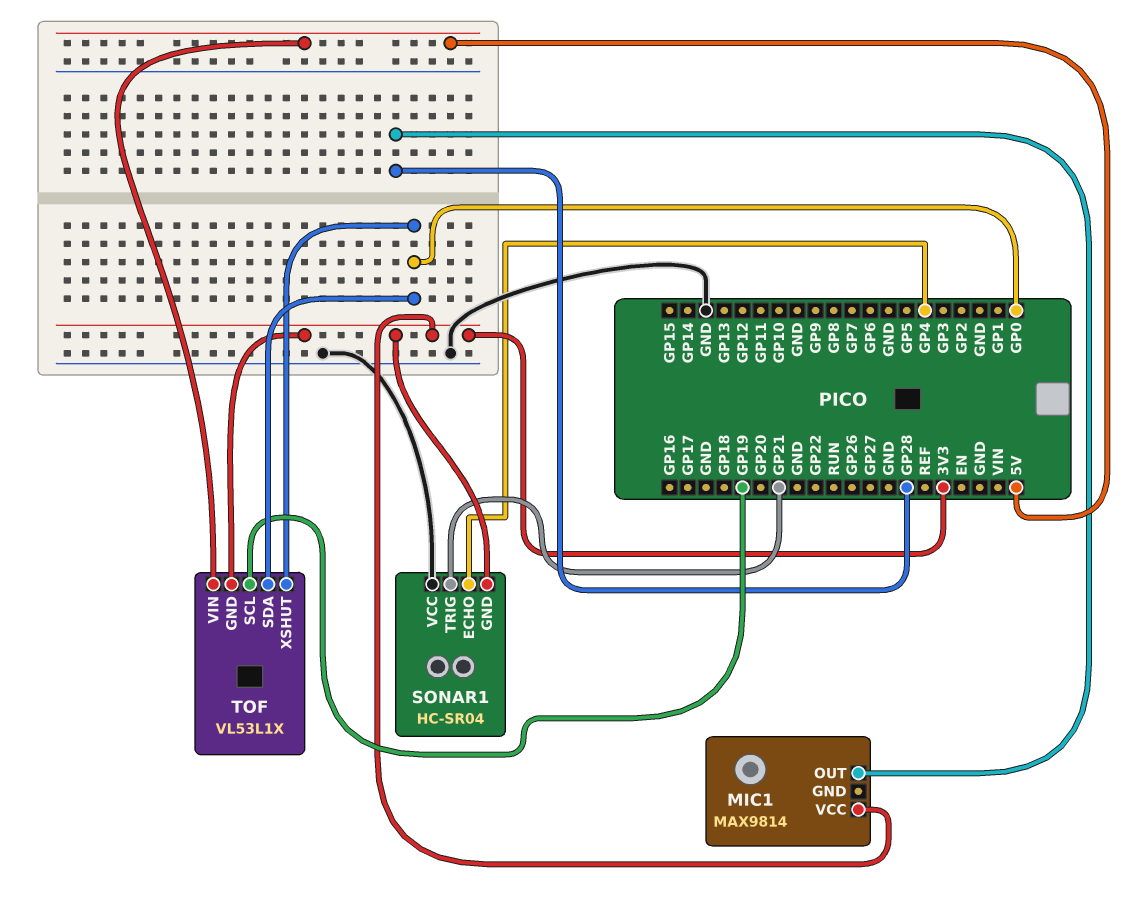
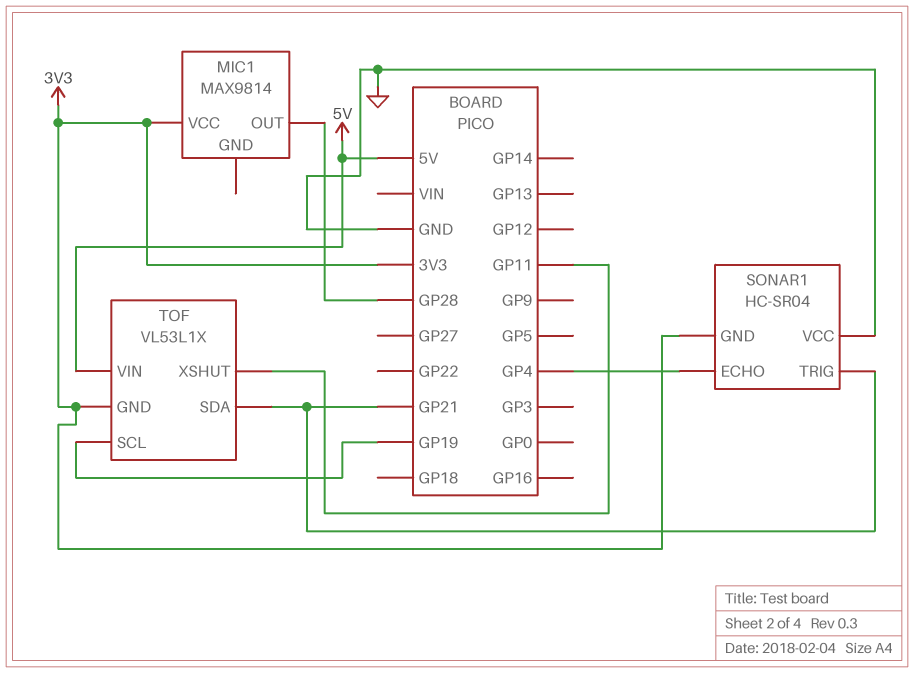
TOF pin SDA: GP0 -> GP21
TOF pin XSHUT: GP0 -> GP11

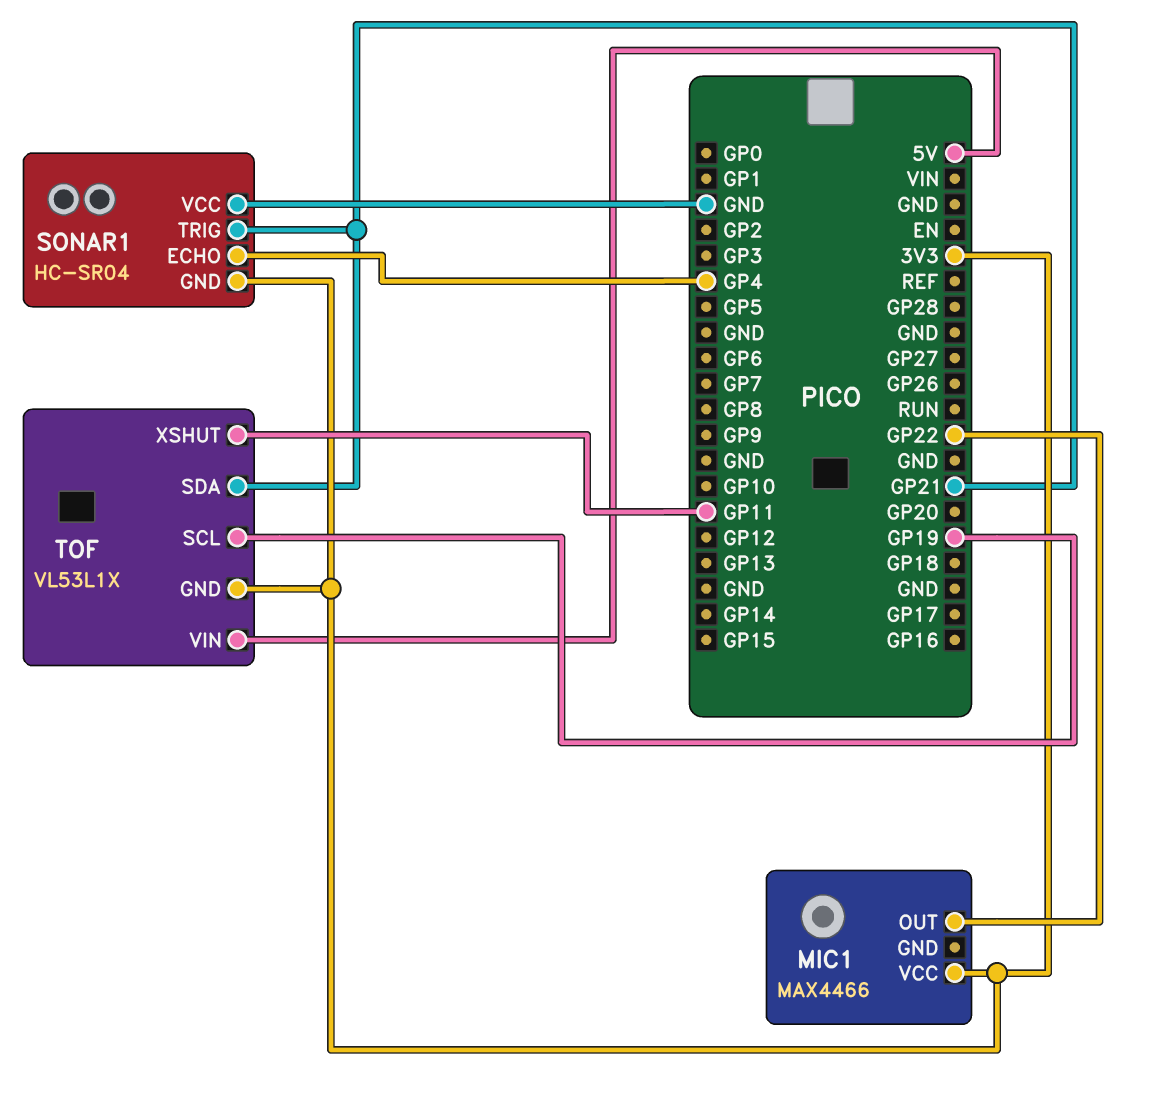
MIC1: MAX9814 -> MAX4466
MIC1 pin OUT: GP28 -> GP22

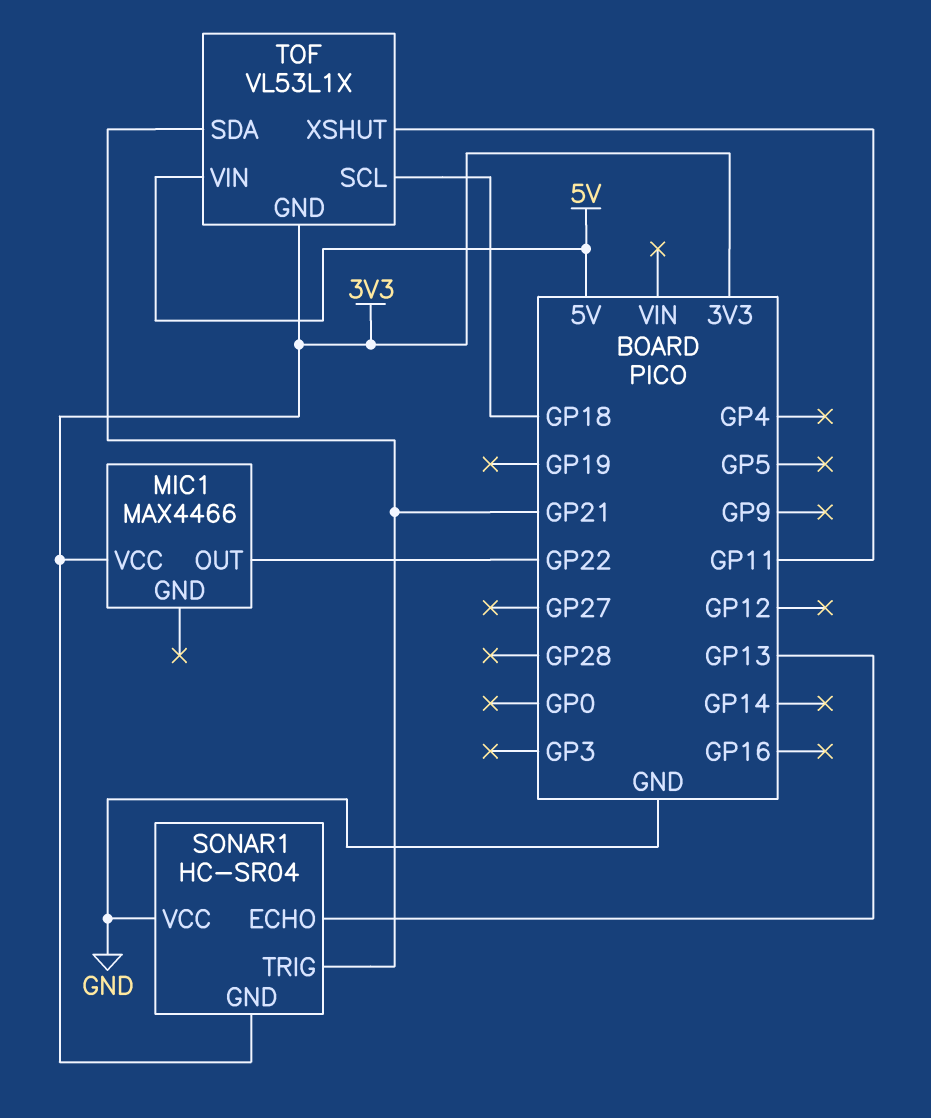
SONAR1 pin ECHO: GP4 -> GP13
TOF pin SCL: GP19 -> GP18

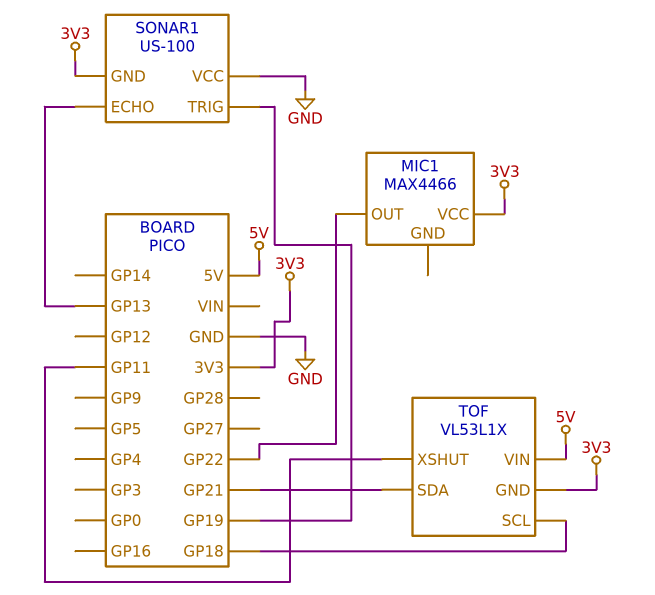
SONAR1: HC-SR04 -> US-100
SONAR1 pin TRIG: GP21 -> GP19

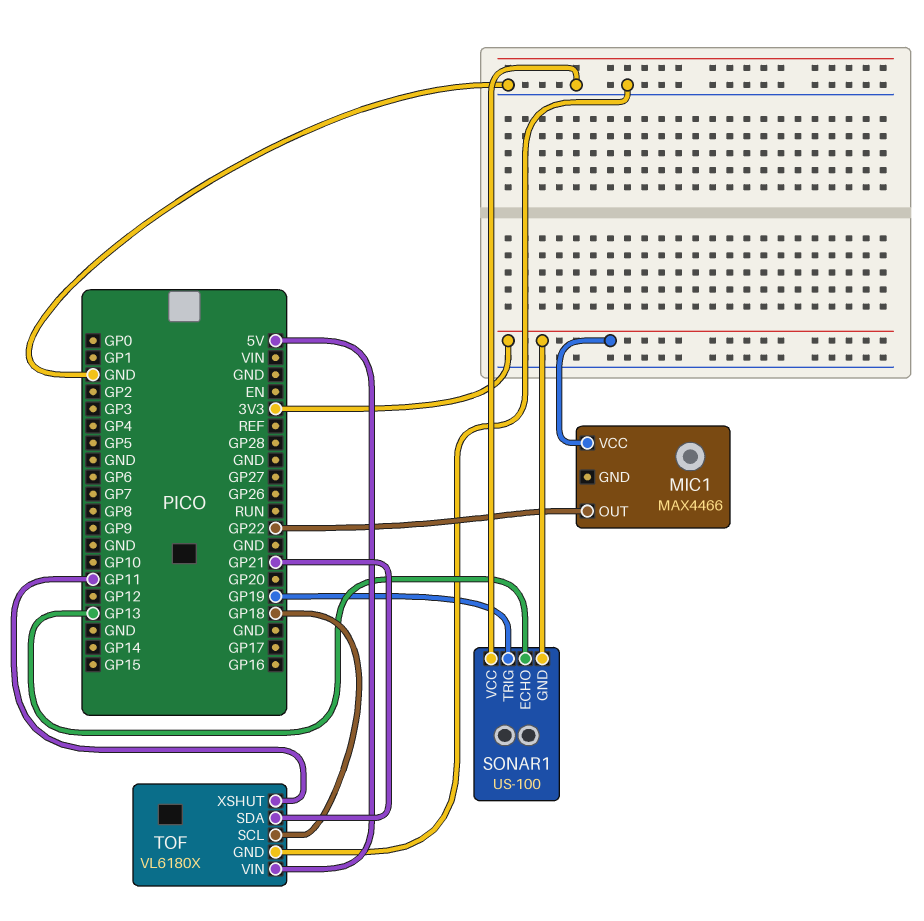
TOF: VL53L1X -> VL6180X
TOF pin GND: 3V3 -> GND

